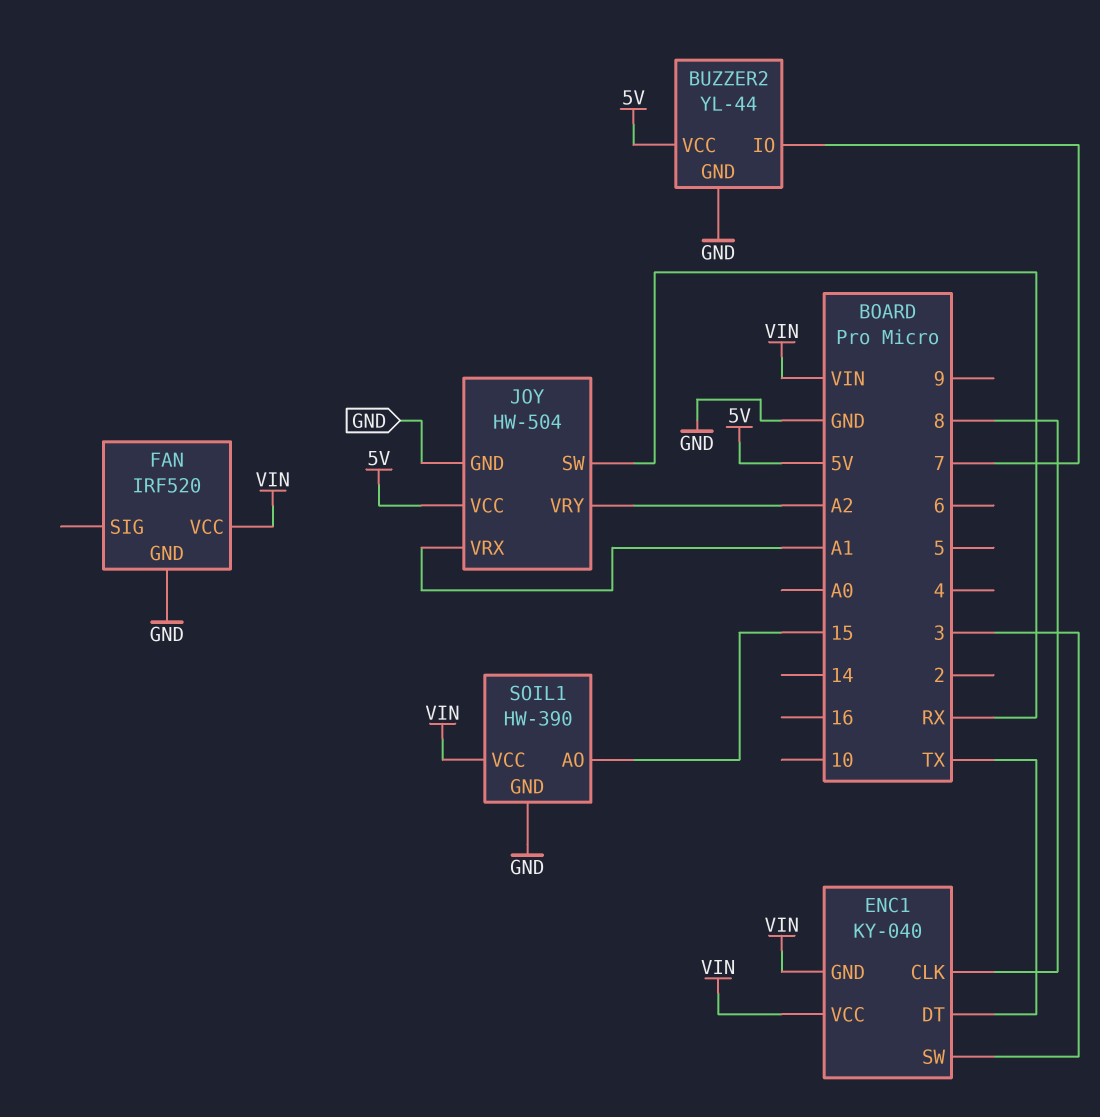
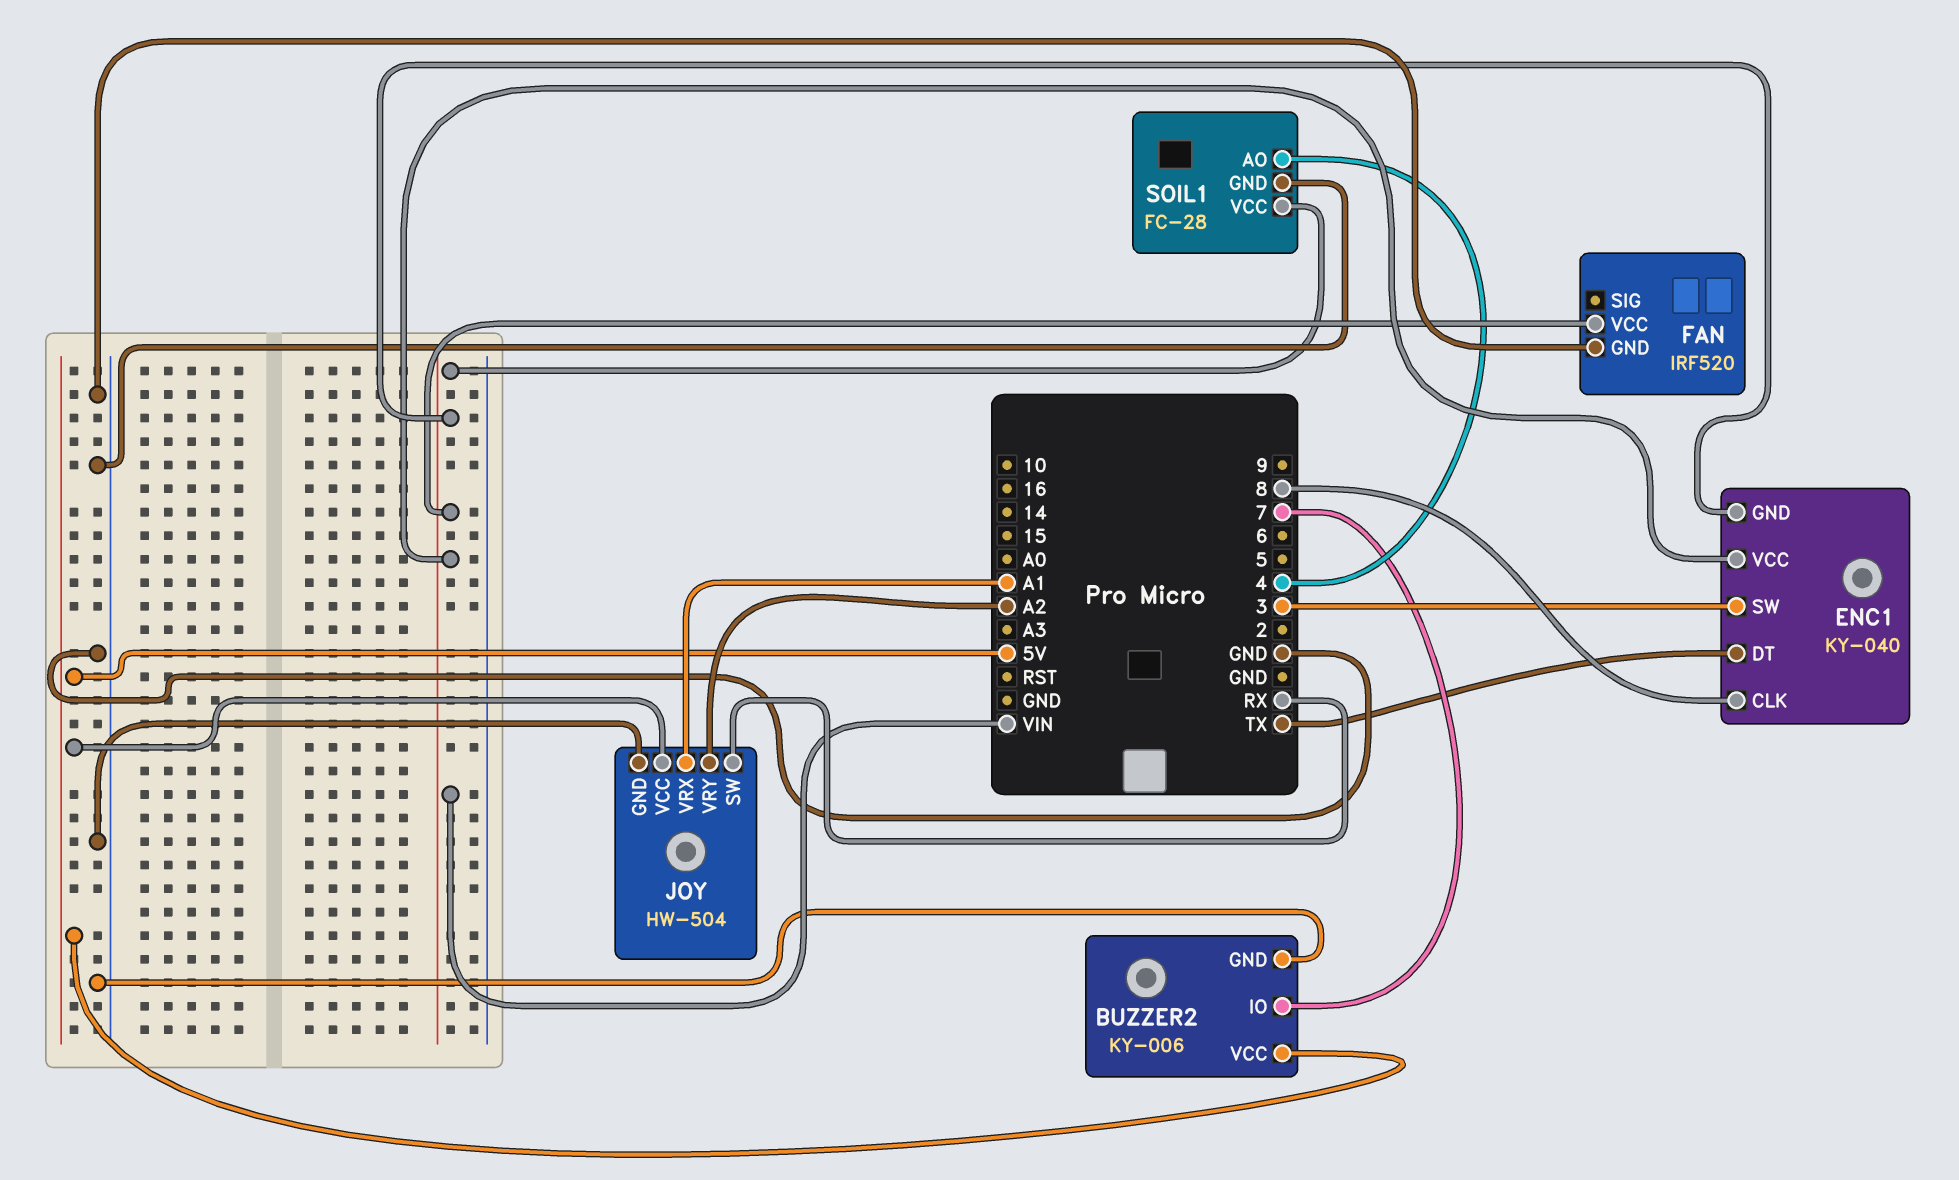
BUZZER2: YL-44 -> KY-006
SOIL1: HW-390 -> FC-28
SOIL1 pin AO: 15 -> 4

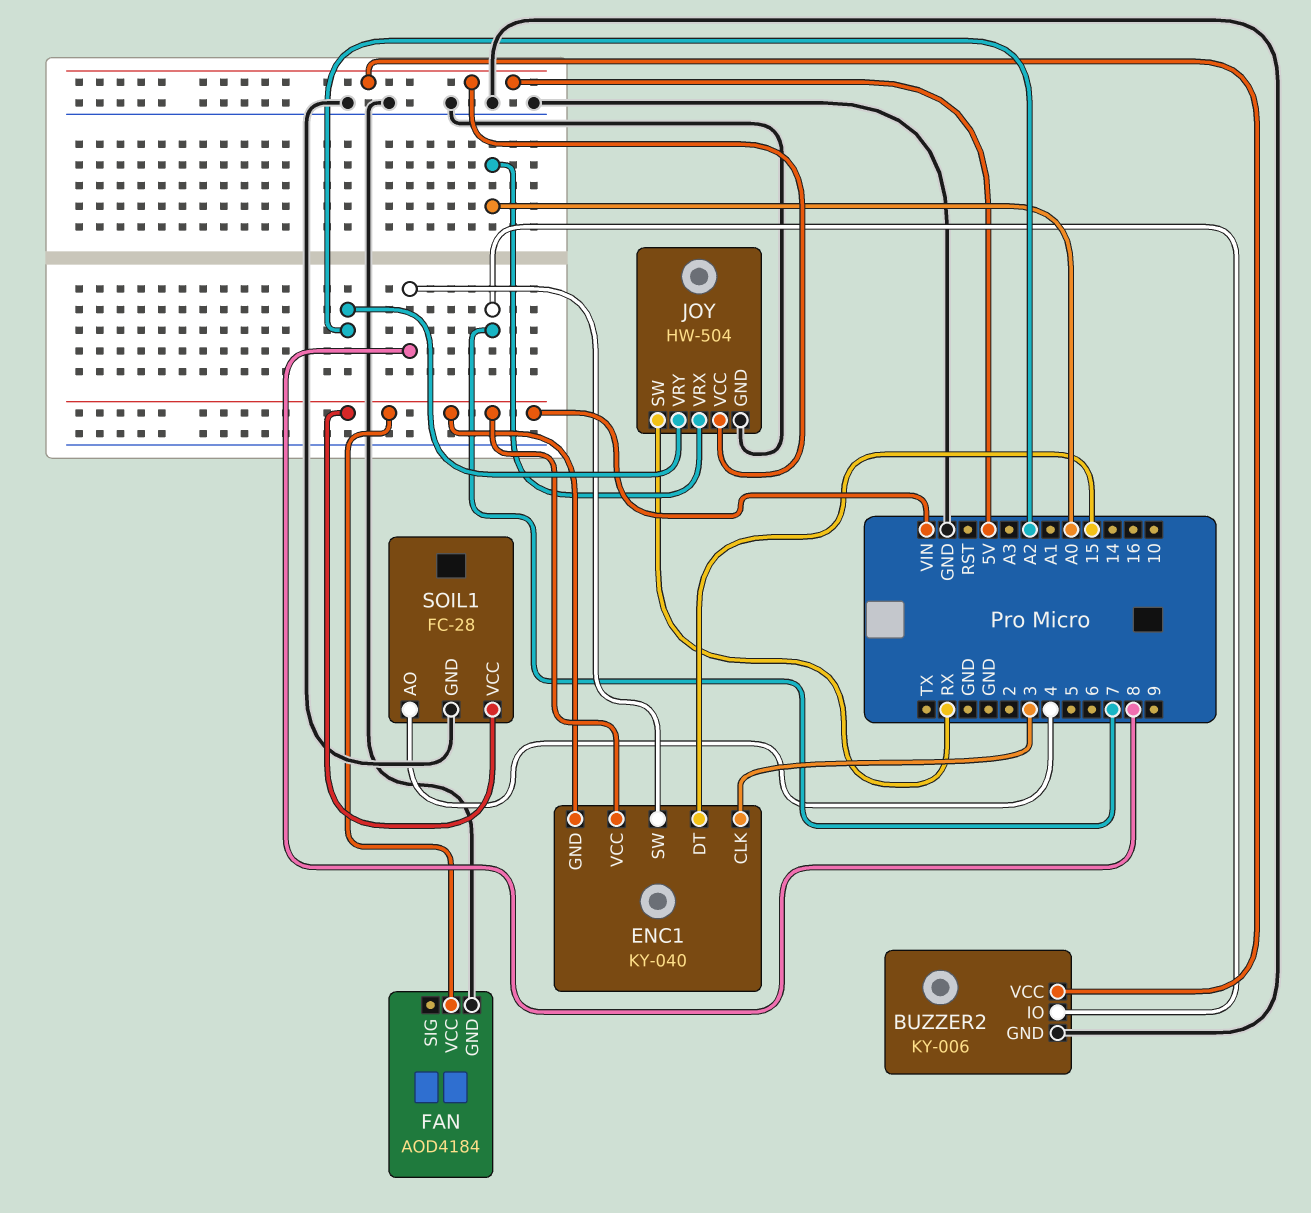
ENC1 pin CLK: 8 -> 3
ENC1 pin DT: TX -> 15
ENC1 pin SW: 3 -> 8
FAN: IRF520 -> AOD4184
JOY pin VRX: A1 -> A0

